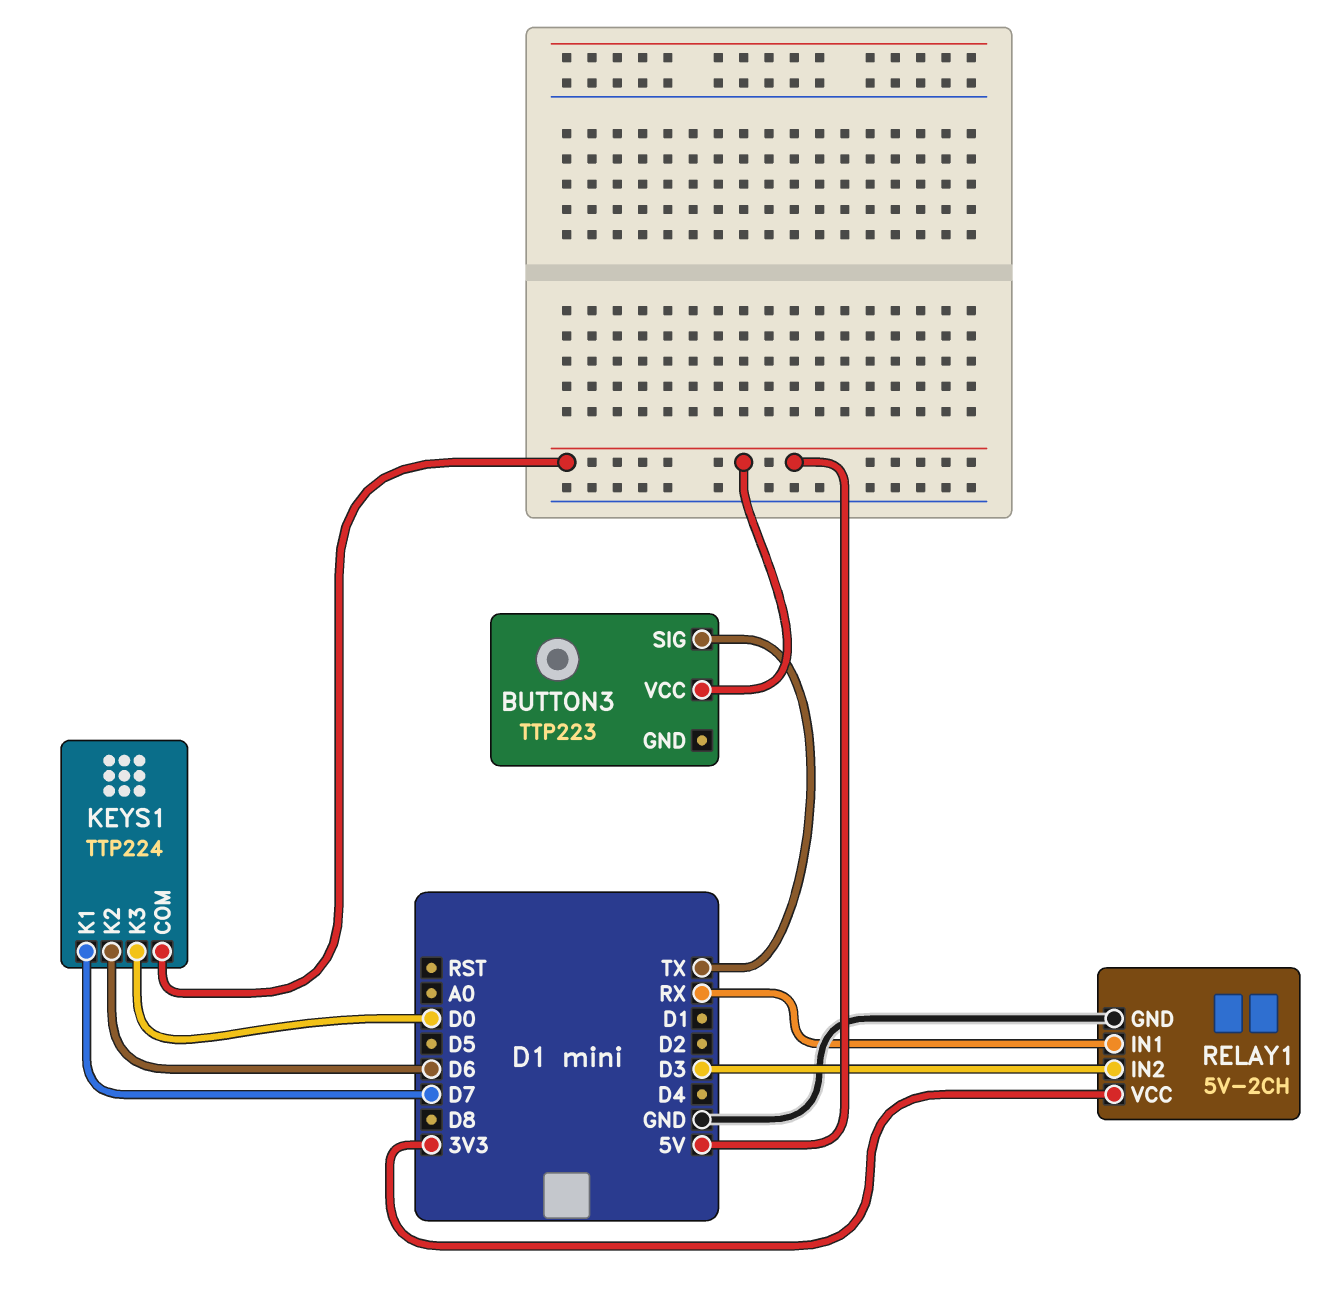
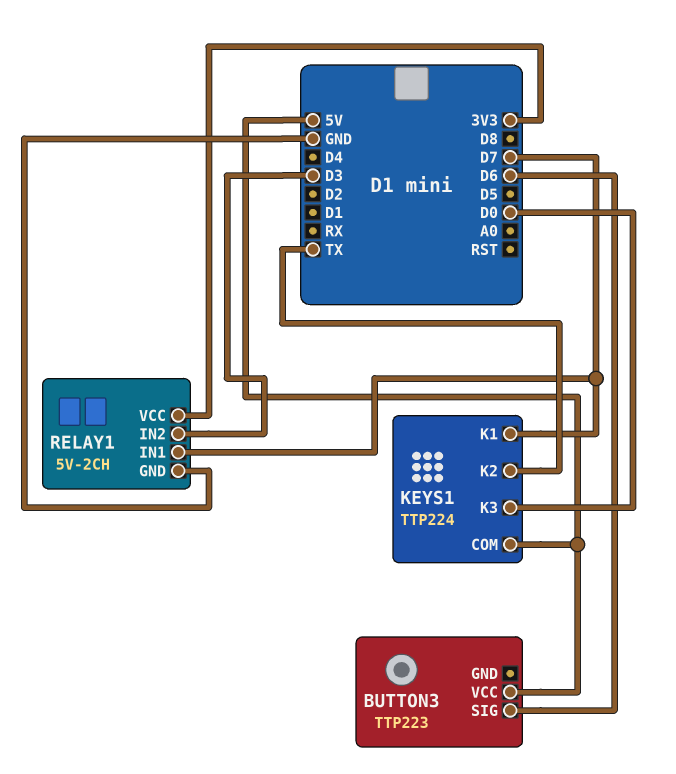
BUTTON3 pin SIG: TX -> D6
KEYS1 pin K2: D6 -> TX
RELAY1 pin IN1: RX -> D7

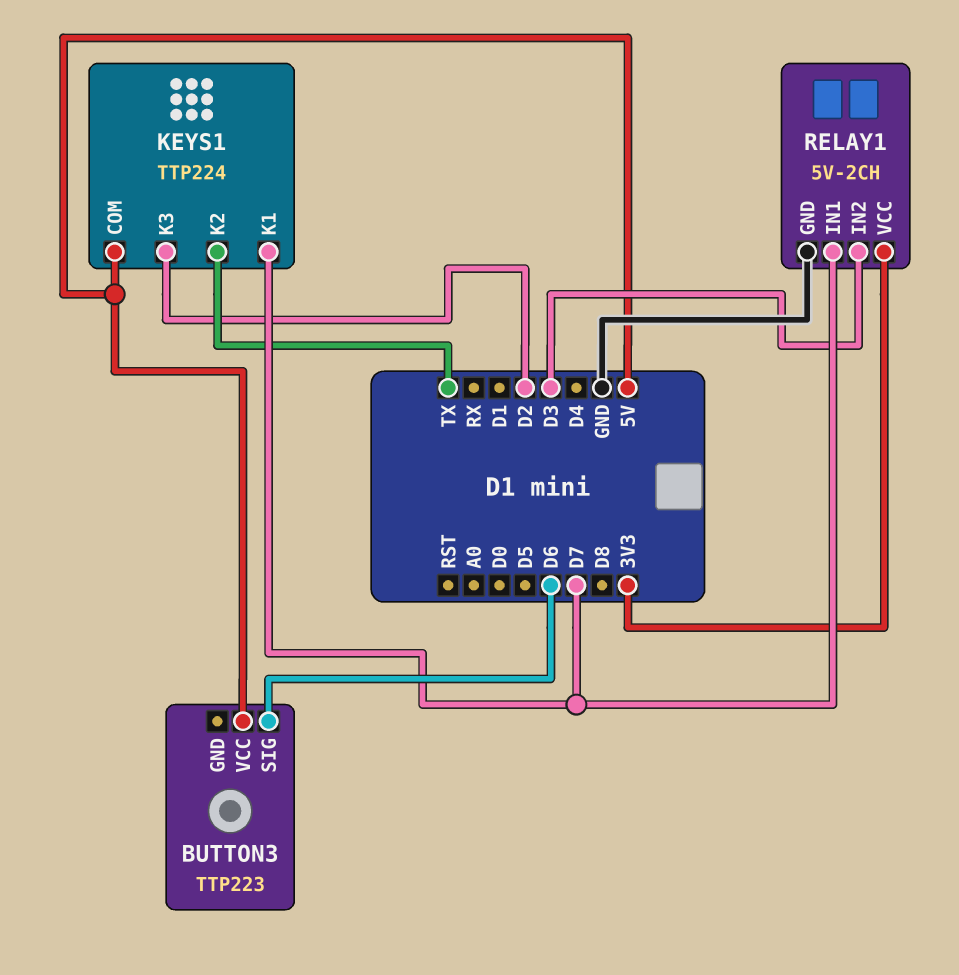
KEYS1 pin K3: D0 -> D2

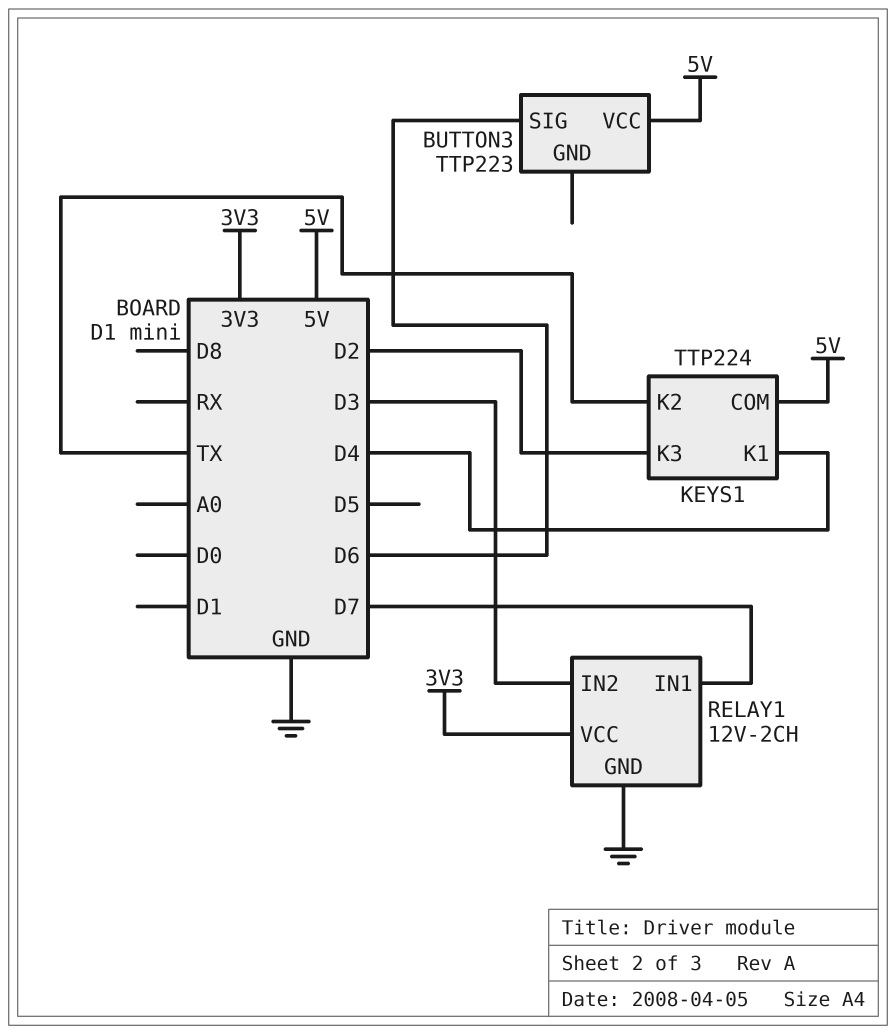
KEYS1 pin K1: D7 -> D4
RELAY1: 5V-2CH -> 12V-2CH

